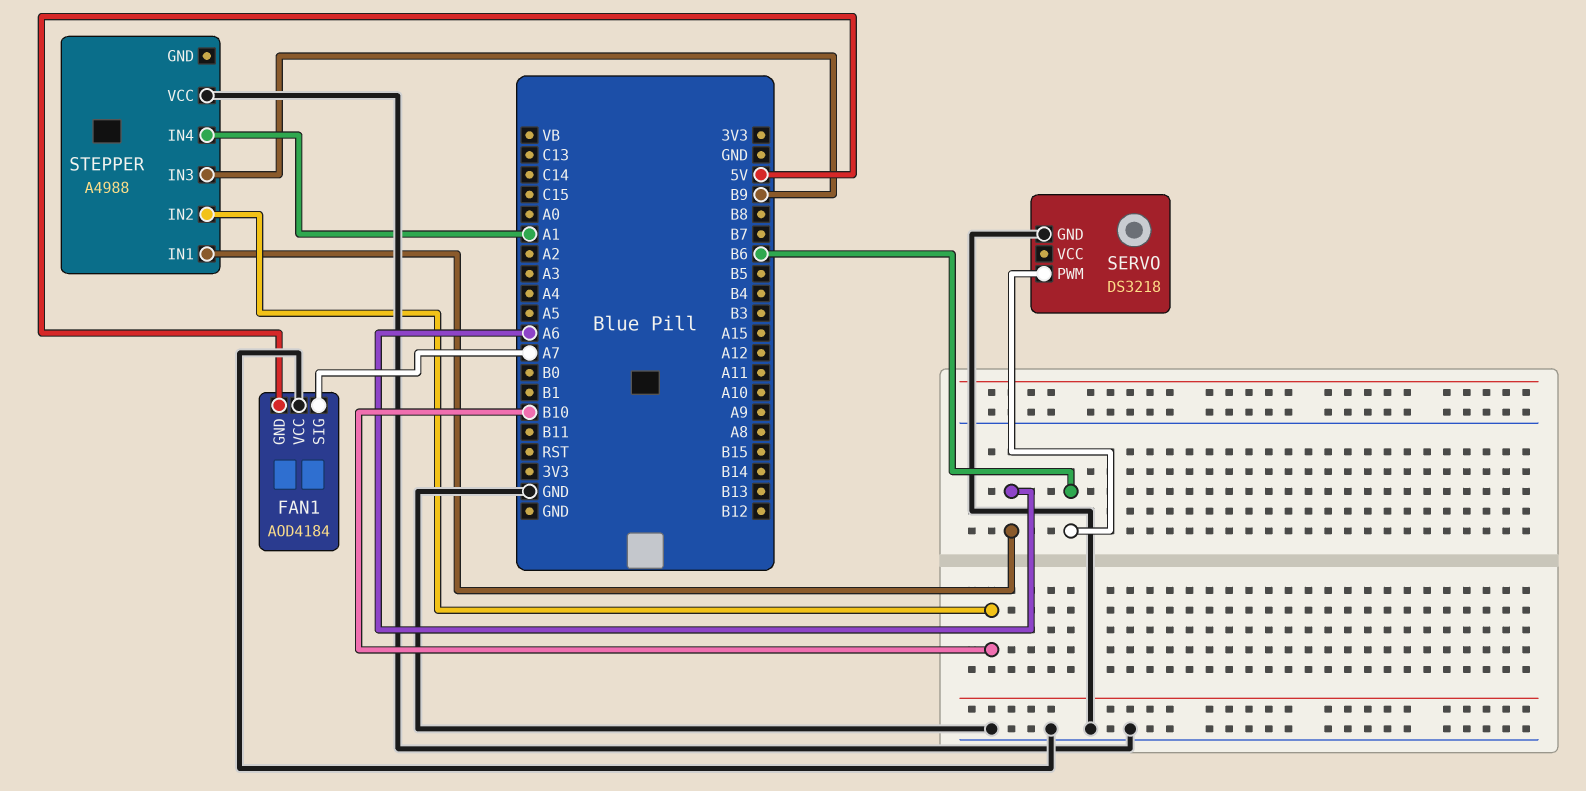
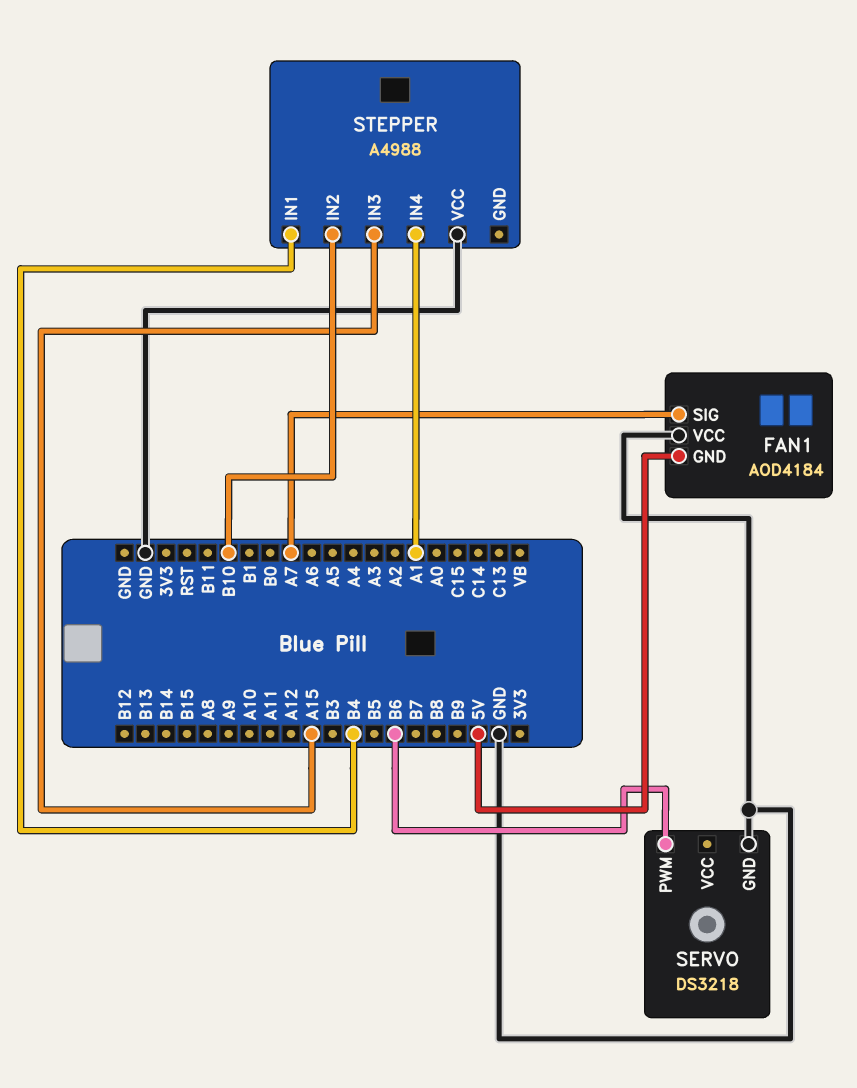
STEPPER pin IN1: A6 -> B4
STEPPER pin IN3: B9 -> A15

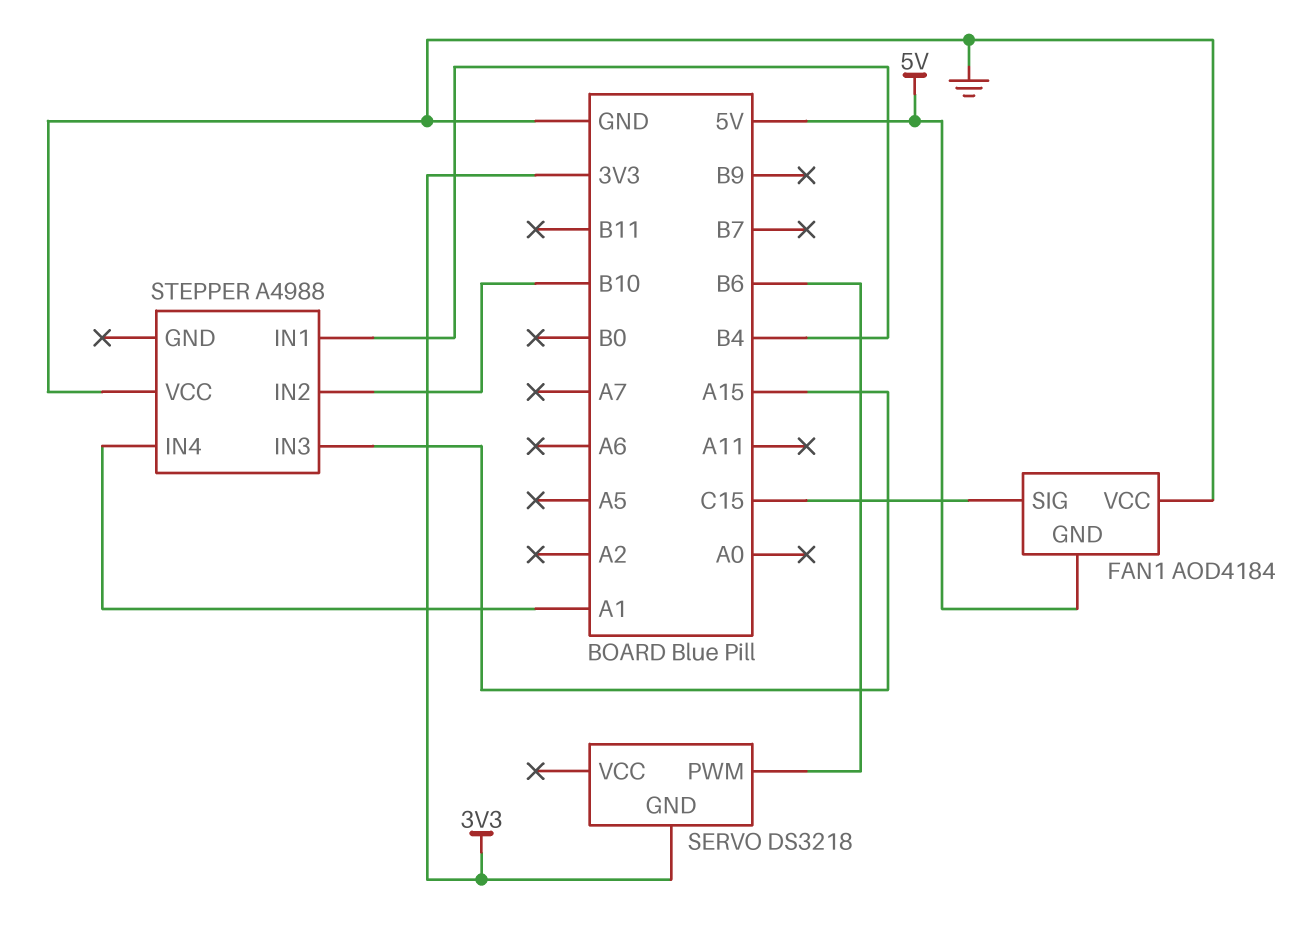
FAN1 pin SIG: A7 -> C15
SERVO pin GND: GND -> 3V3

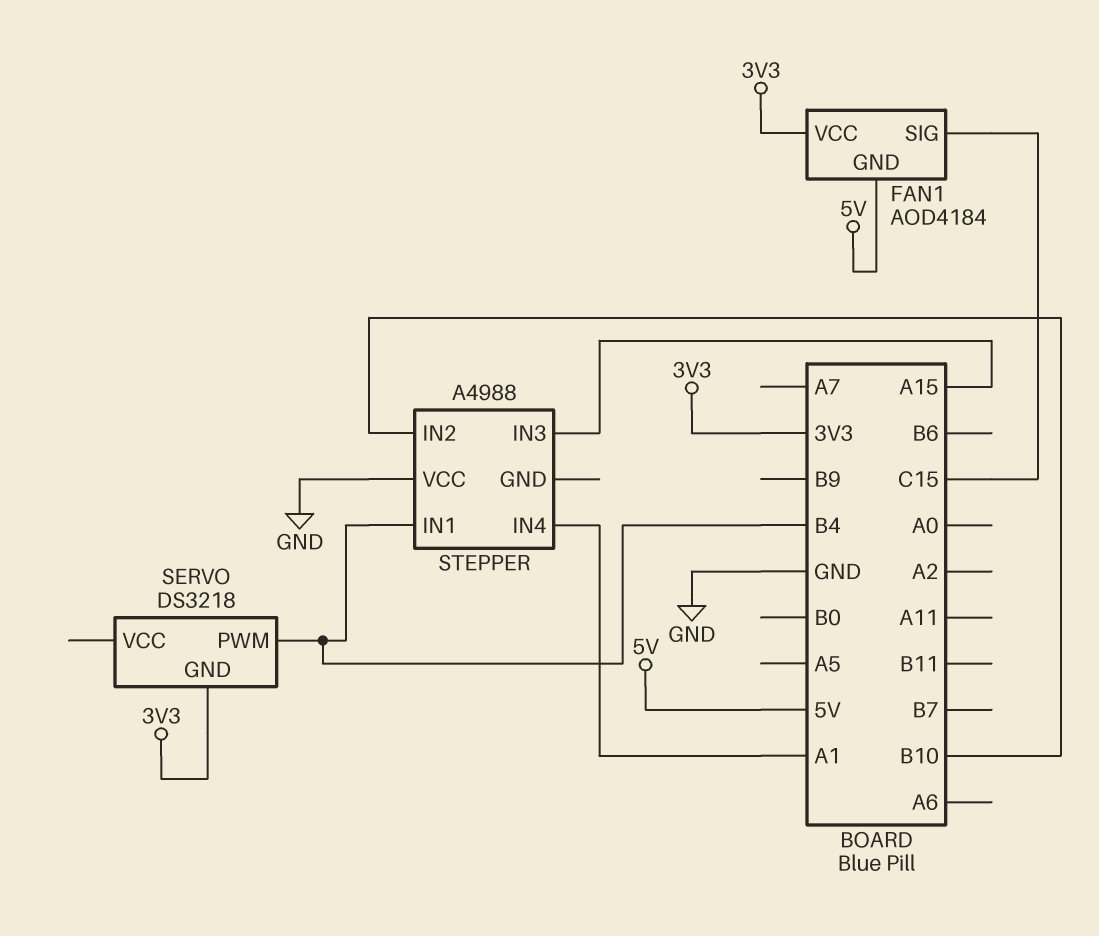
FAN1 pin VCC: GND -> 3V3
SERVO pin PWM: B6 -> B4

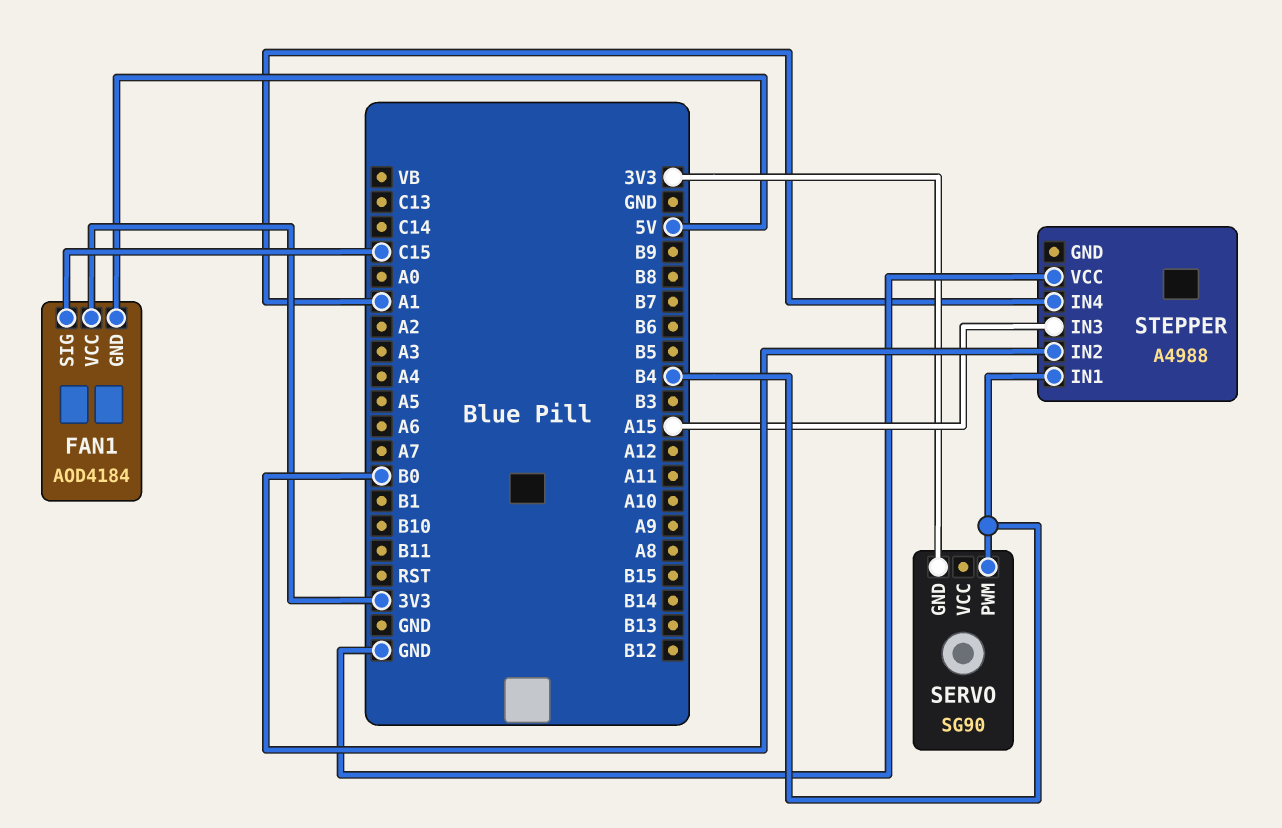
SERVO: DS3218 -> SG90
STEPPER pin IN2: B10 -> B0

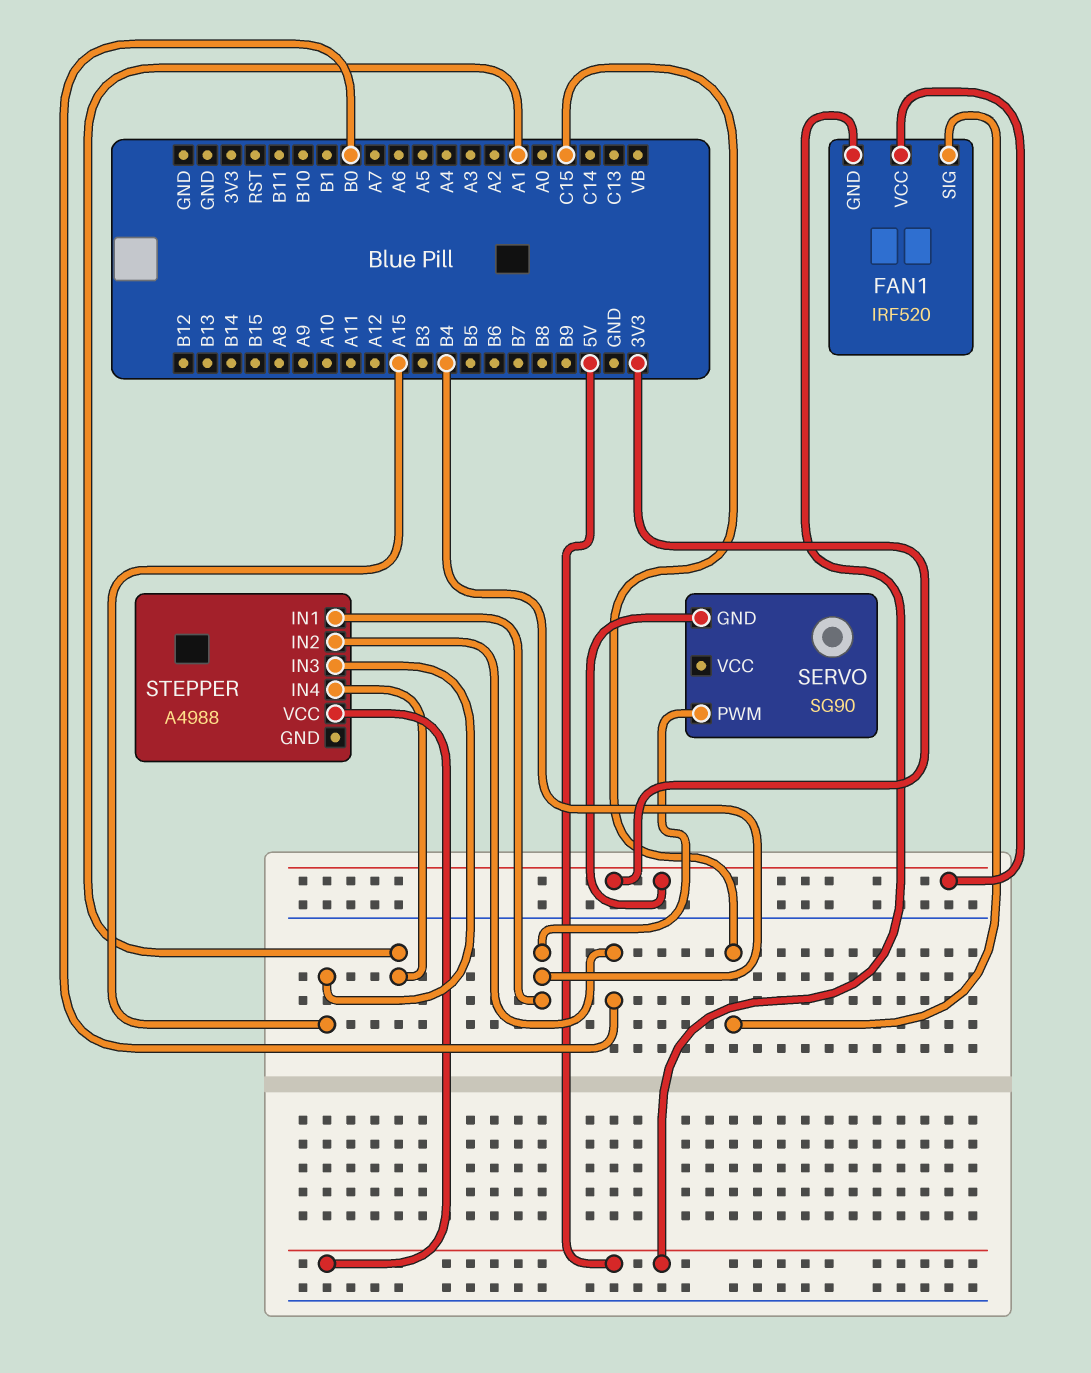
FAN1: AOD4184 -> IRF520
STEPPER pin VCC: GND -> 5V

